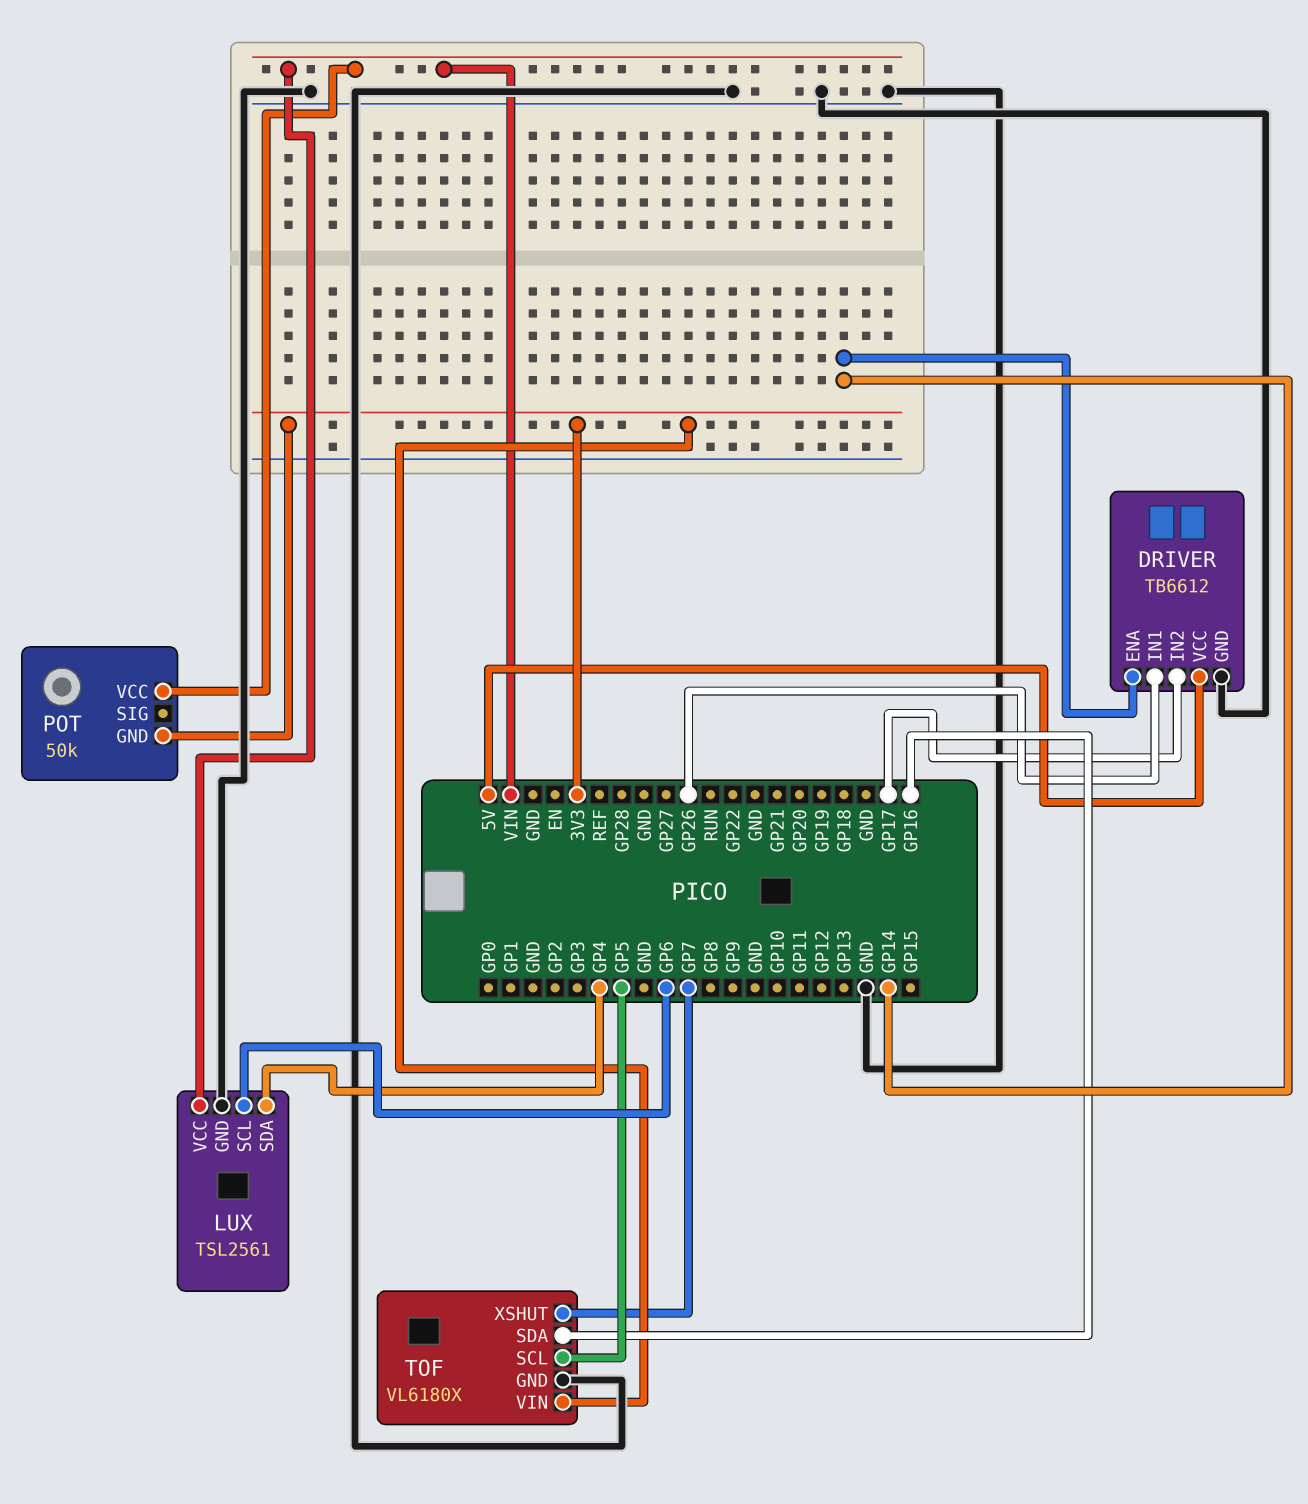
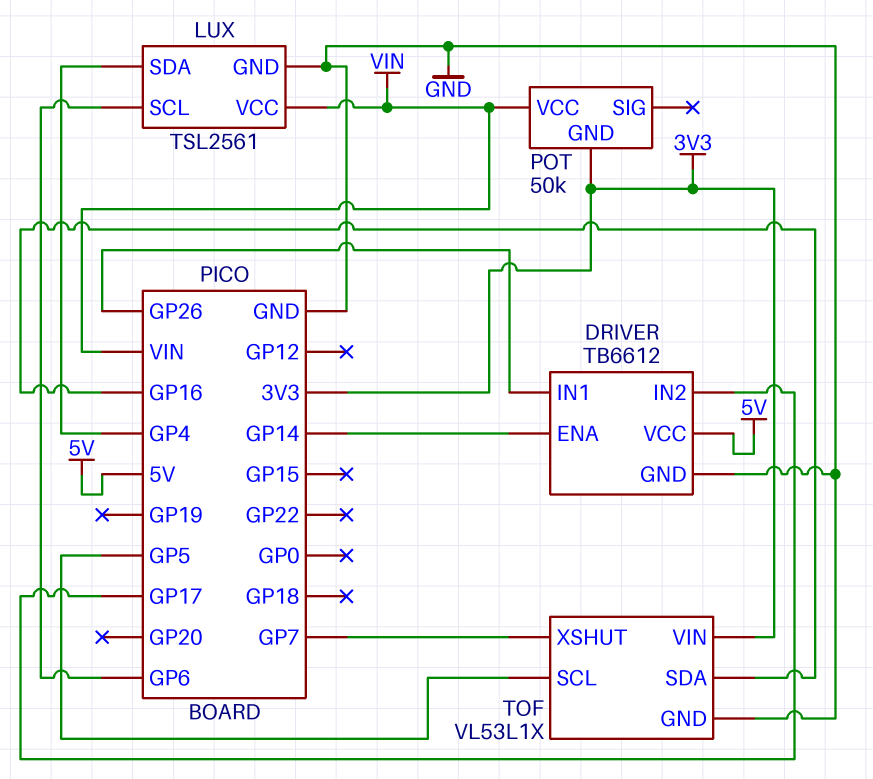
TOF: VL6180X -> VL53L1X

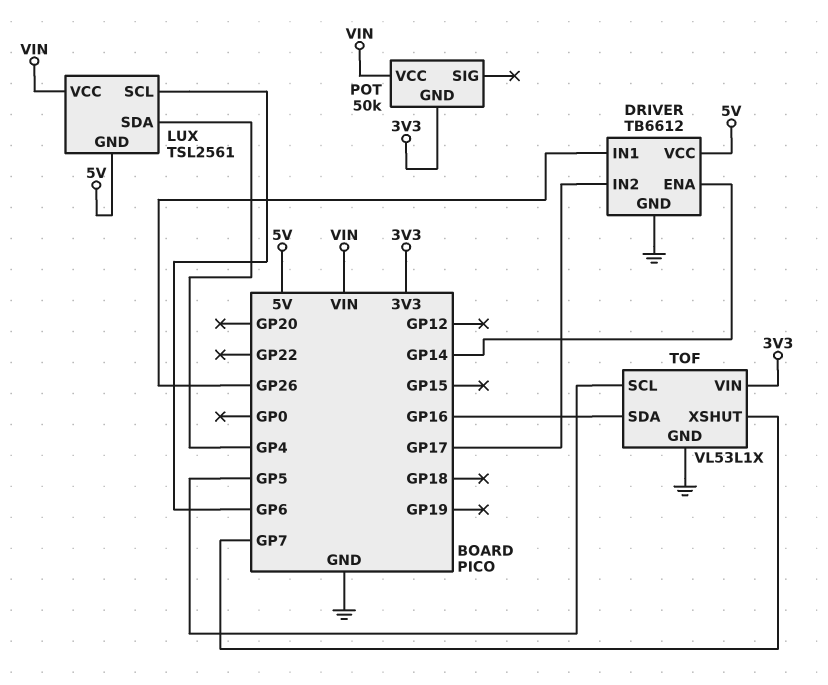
LUX pin GND: GND -> 5V

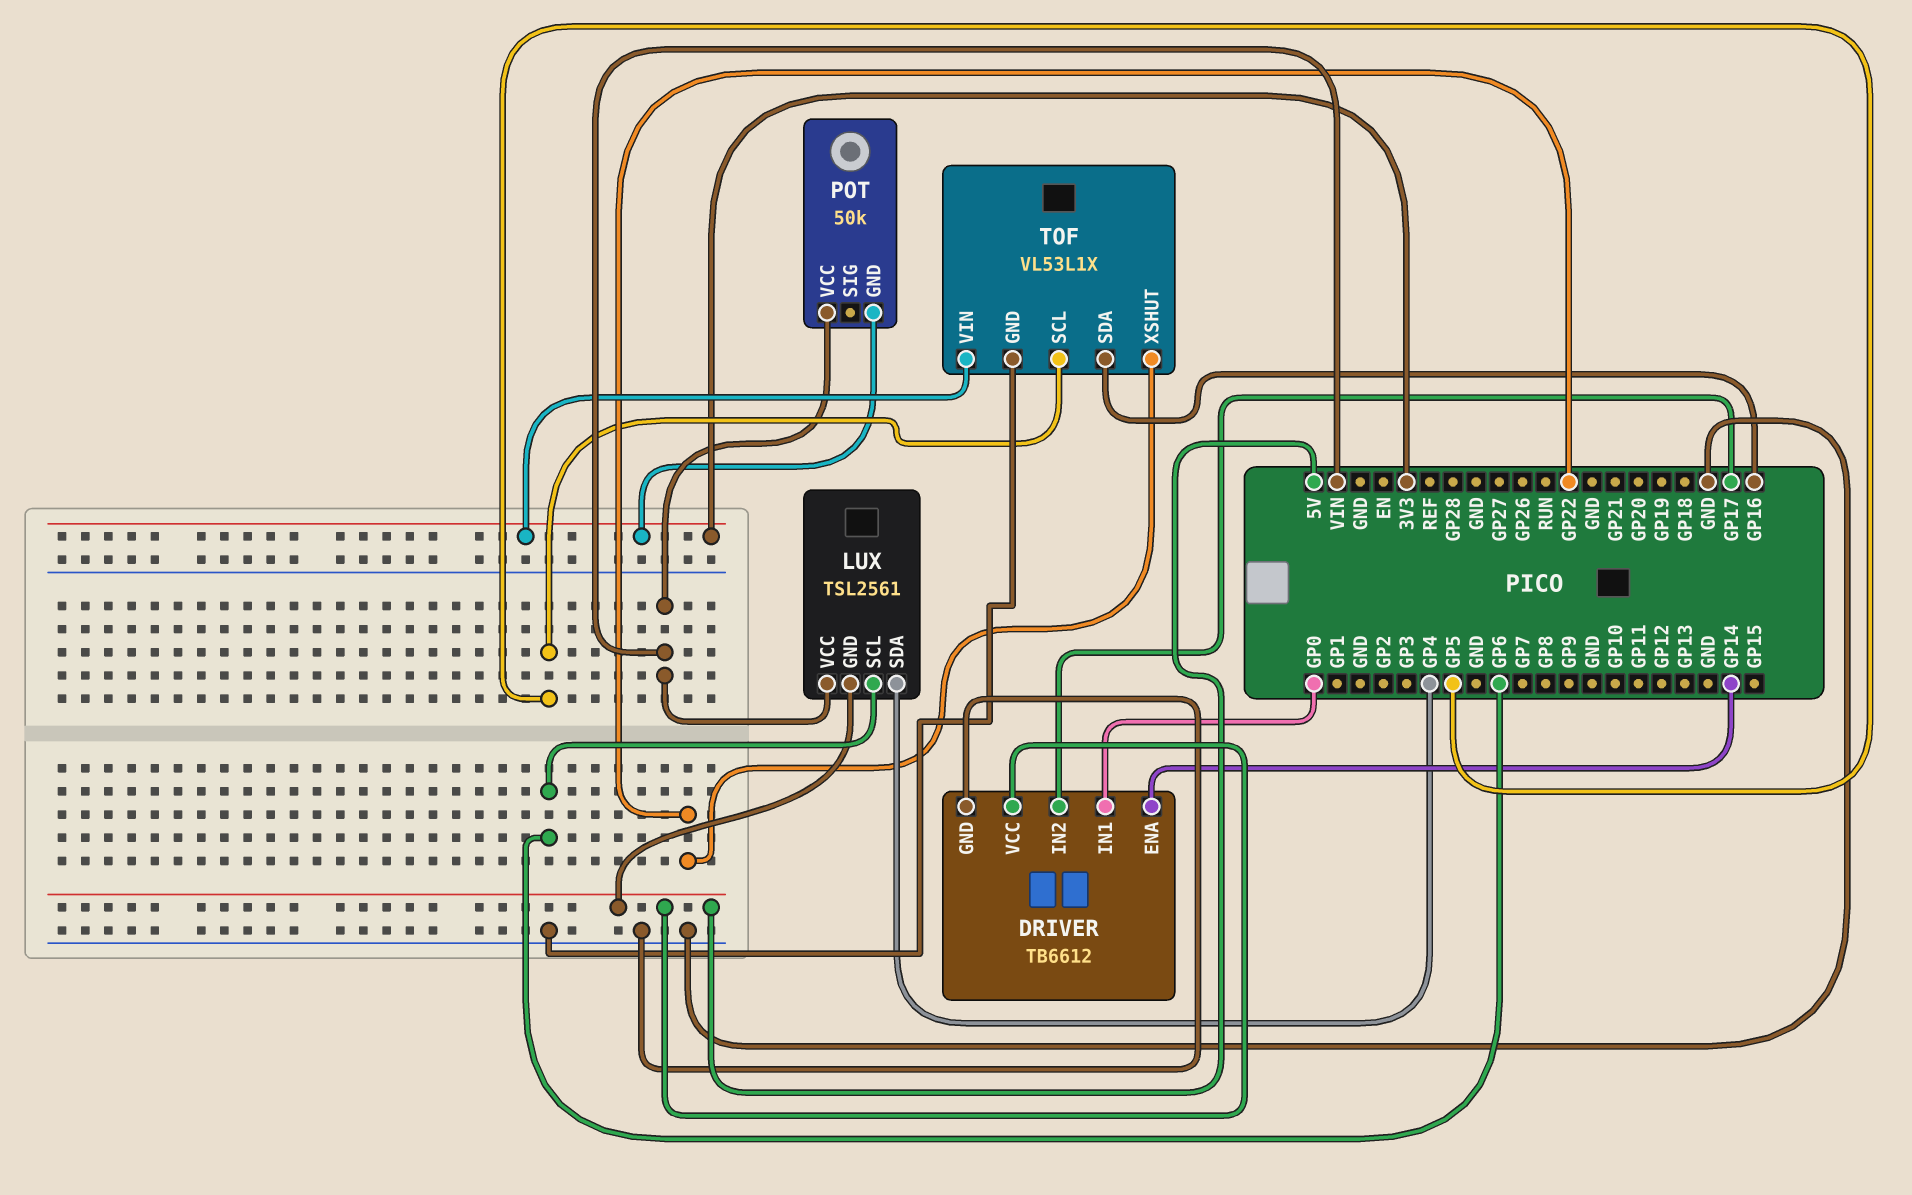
DRIVER pin IN1: GP26 -> GP0
TOF pin XSHUT: GP7 -> GP22

